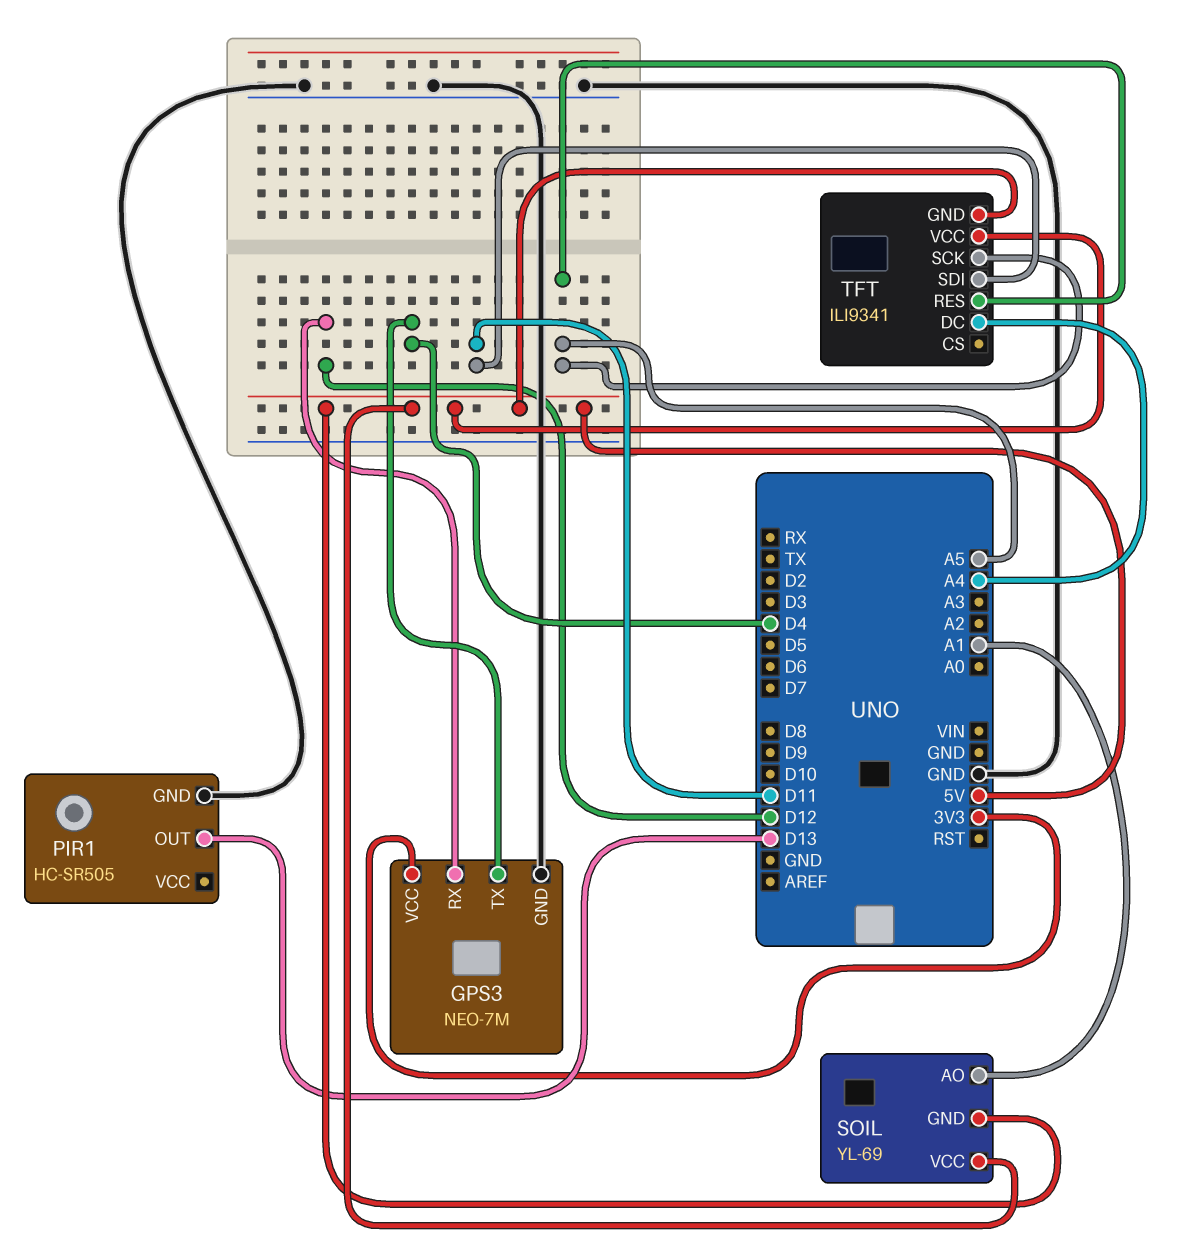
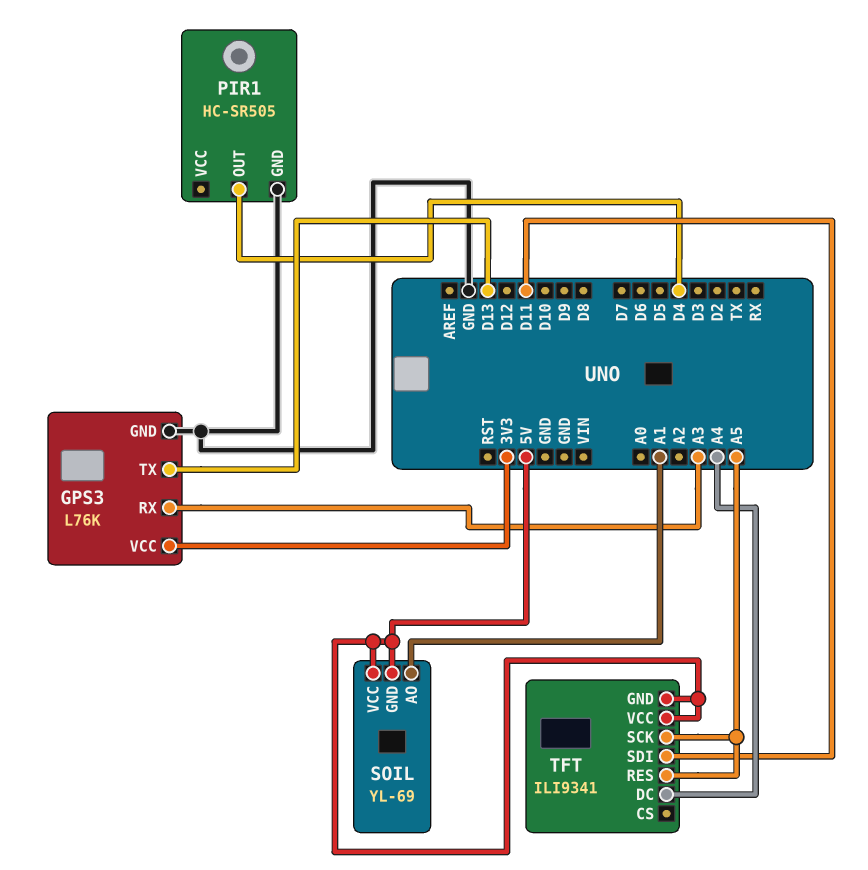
GPS3: NEO-7M -> L76K
GPS3 pin RX: D12 -> A3
GPS3 pin TX: D4 -> D13
PIR1 pin OUT: D13 -> D4

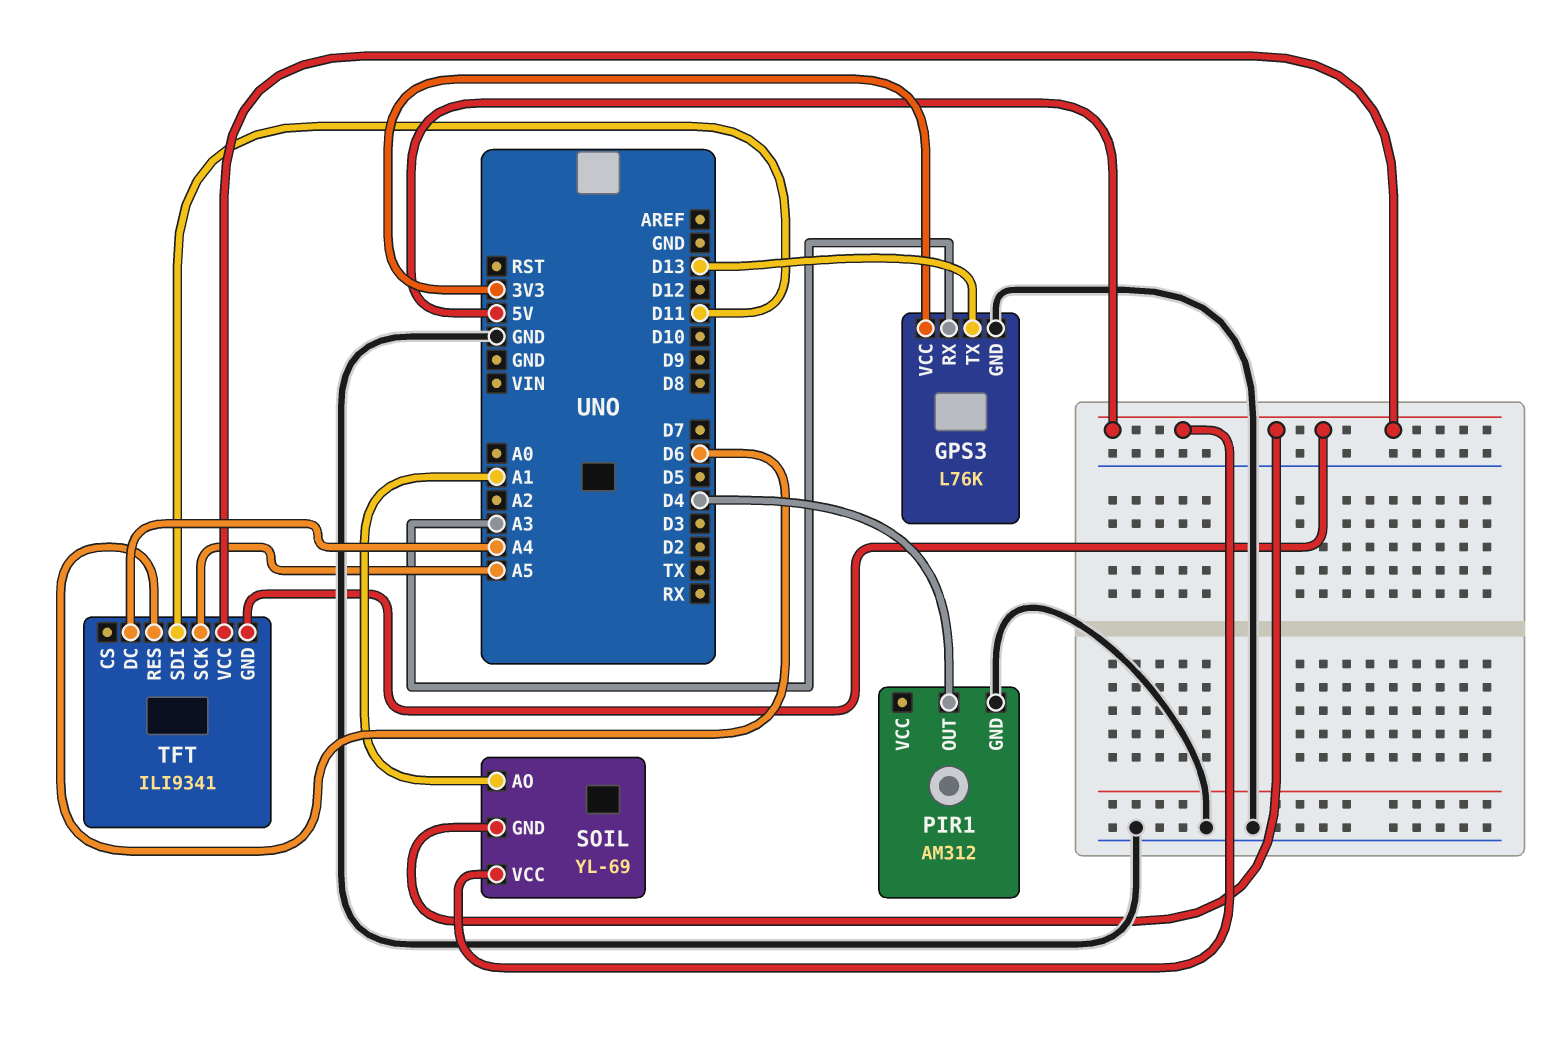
PIR1: HC-SR505 -> AM312
TFT pin RES: A5 -> D6

